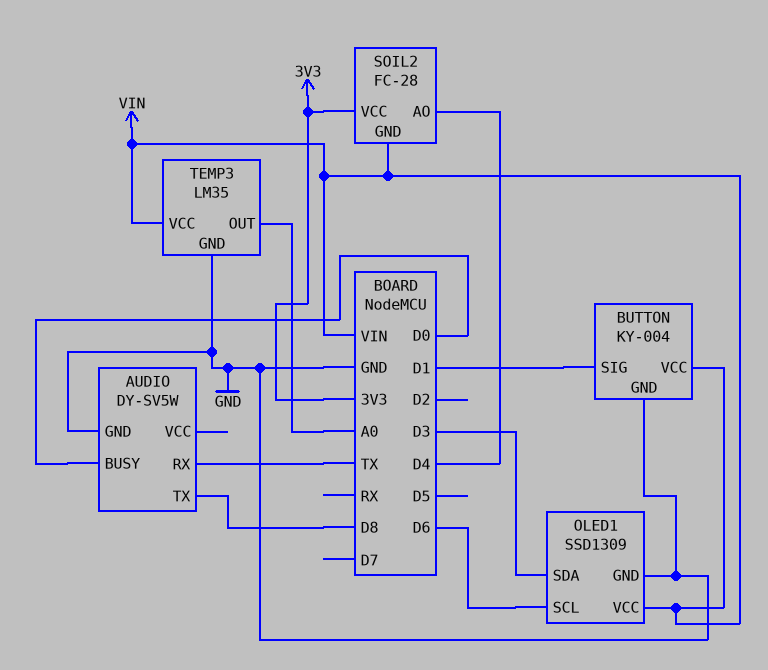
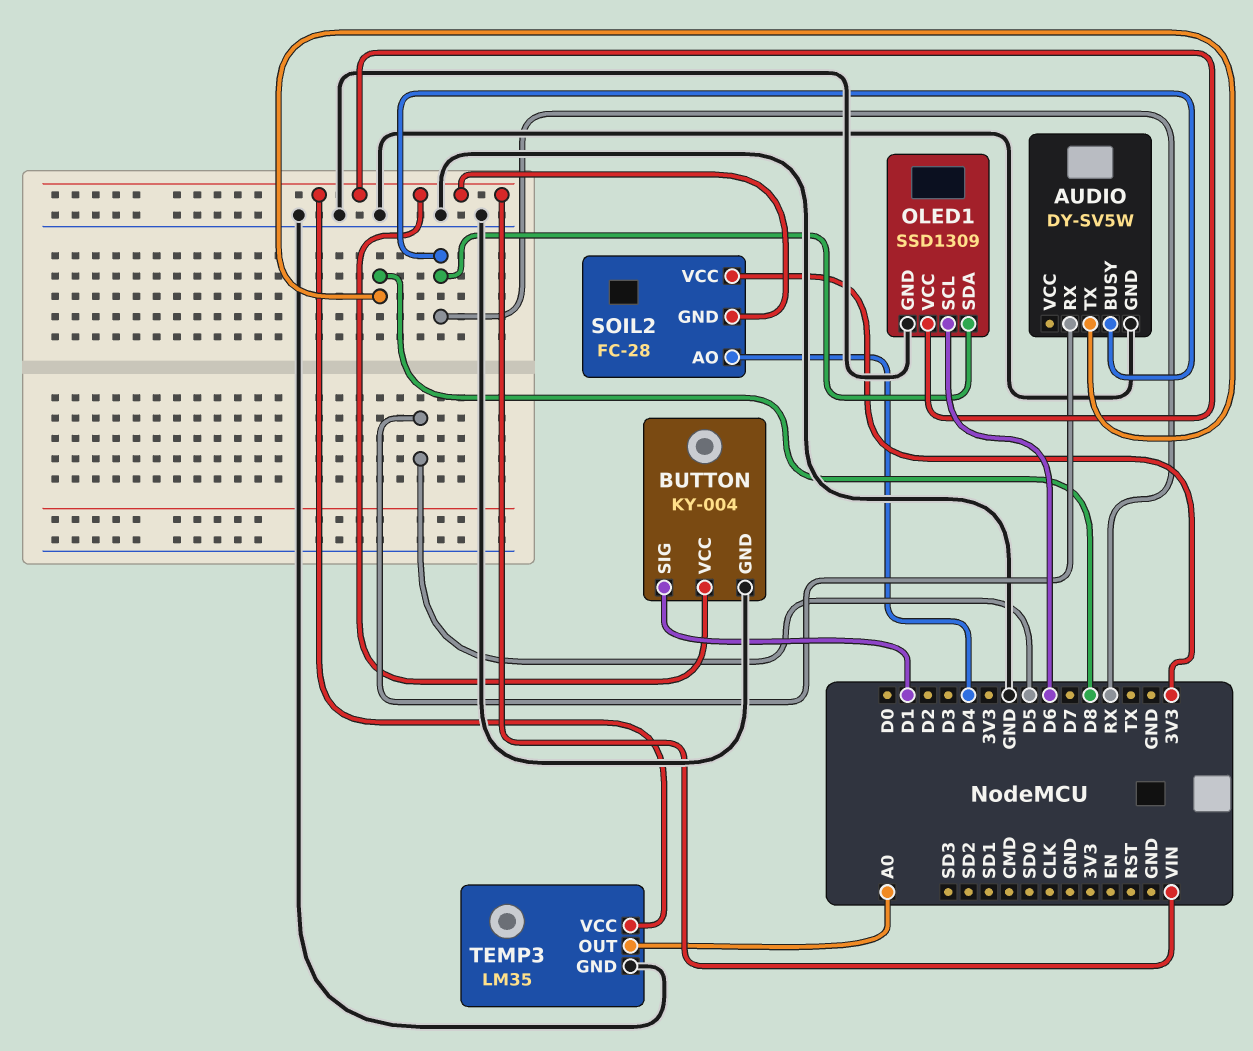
AUDIO pin BUSY: D0 -> RX
AUDIO pin RX: TX -> D5
OLED1 pin SDA: D3 -> RX

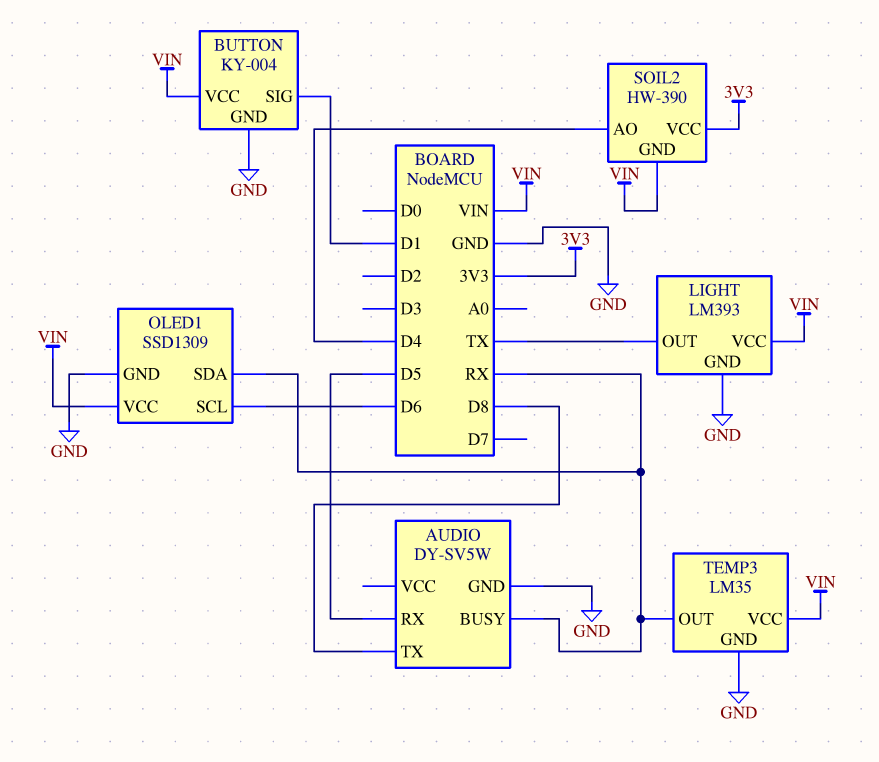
LIGHT: none -> LM393
LIGHT pin GND: none -> GND
LIGHT pin OUT: none -> TX
LIGHT pin VCC: none -> VIN
SOIL2: FC-28 -> HW-390
TEMP3 pin OUT: A0 -> RX

